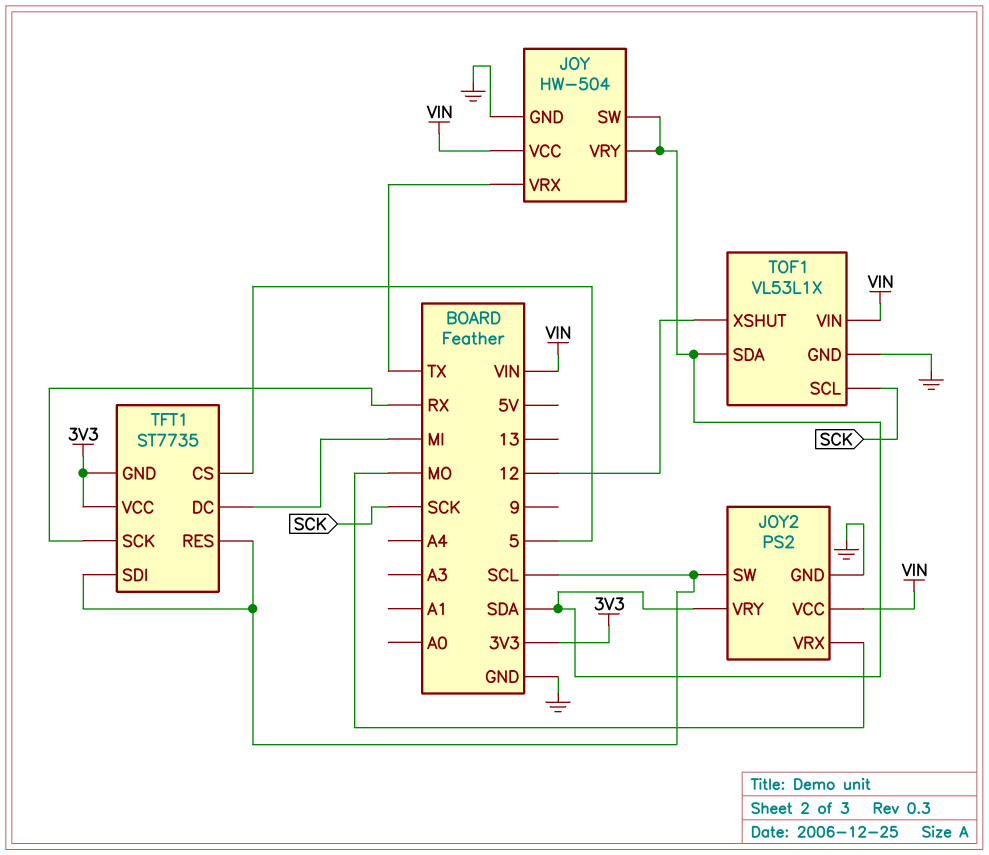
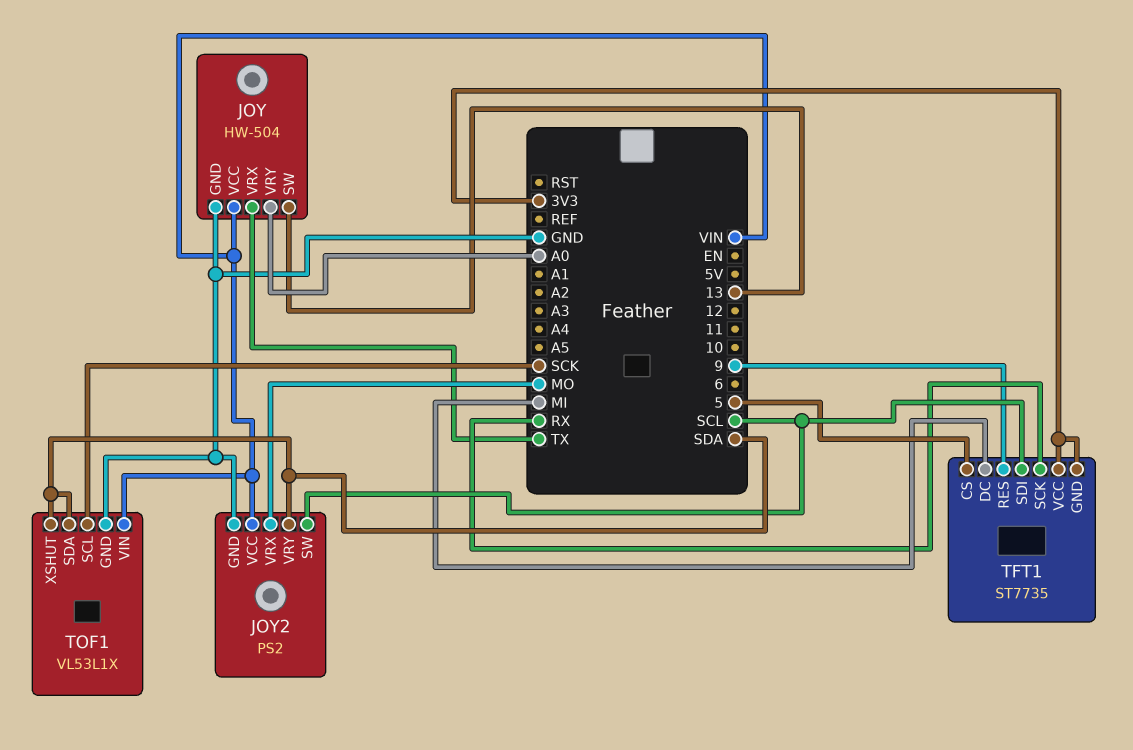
JOY pin SW: SDA -> 13
JOY pin VRY: SDA -> A0
TFT1 pin RES: SCL -> 9
TOF1 pin XSHUT: 12 -> SDA

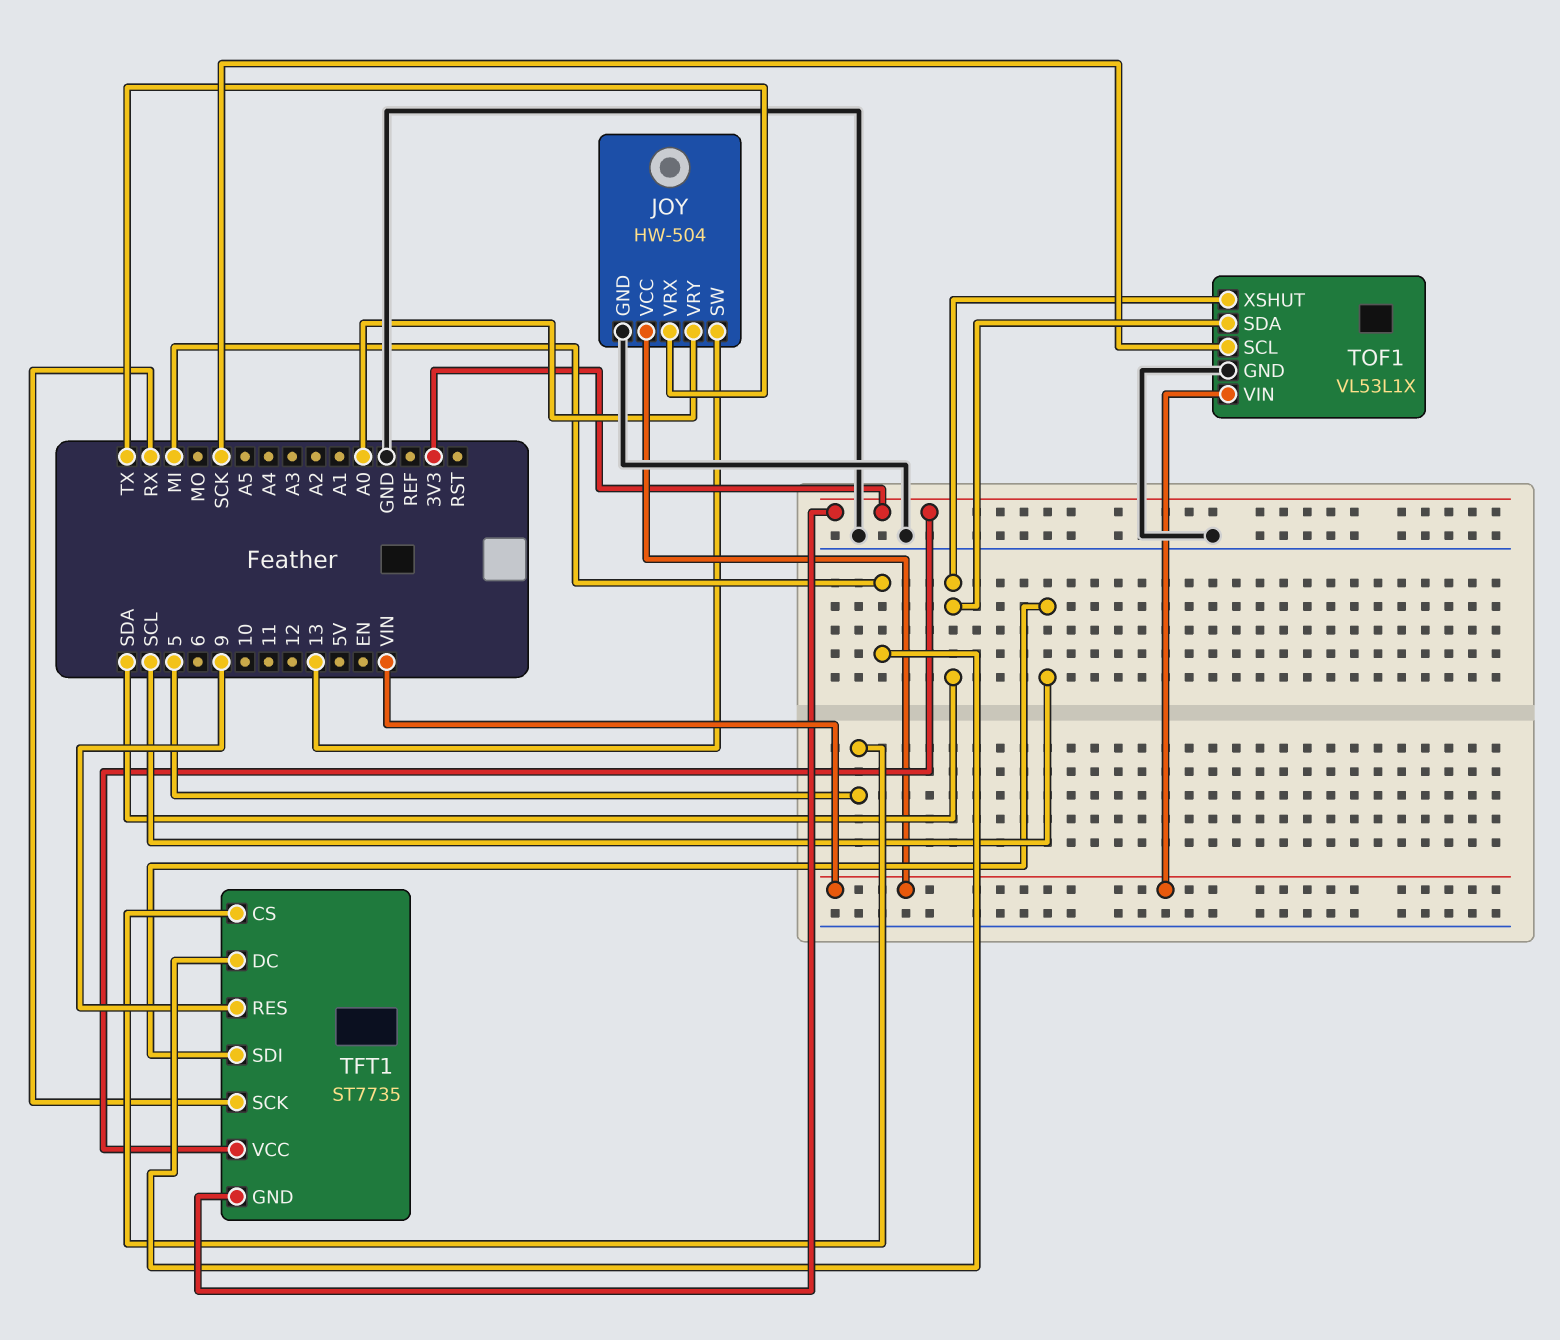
JOY2: PS2 -> none
JOY2 pin GND: GND -> none
JOY2 pin SW: SCL -> none
JOY2 pin VCC: VIN -> none
JOY2 pin VRX: MO -> none
JOY2 pin VRY: SDA -> none

